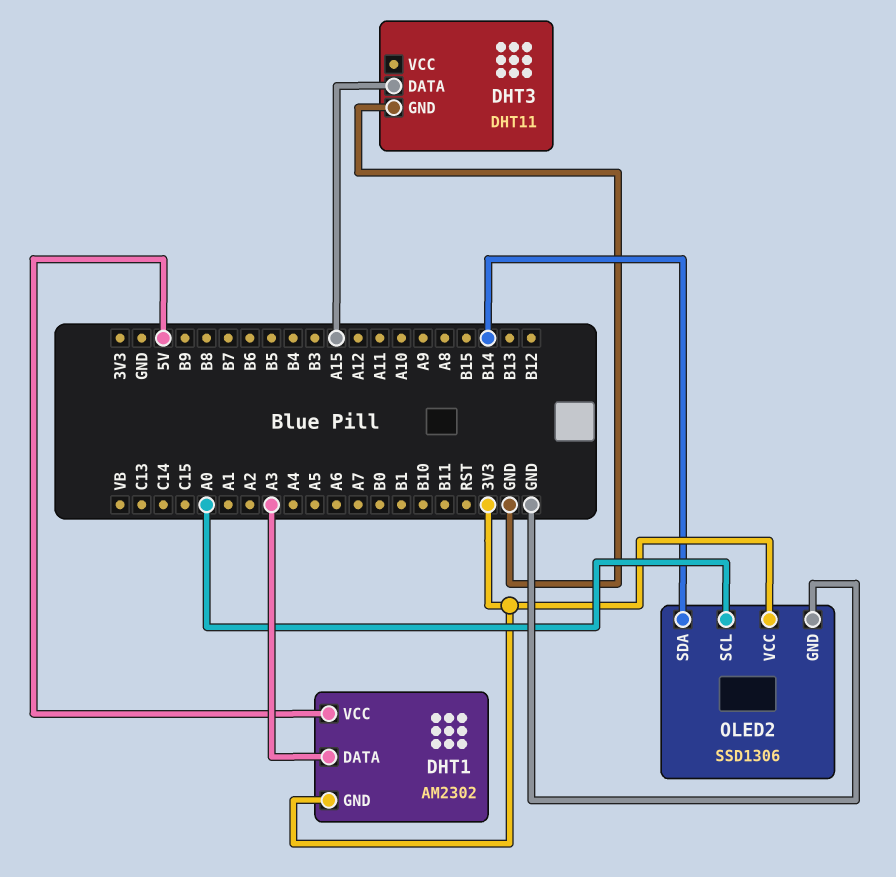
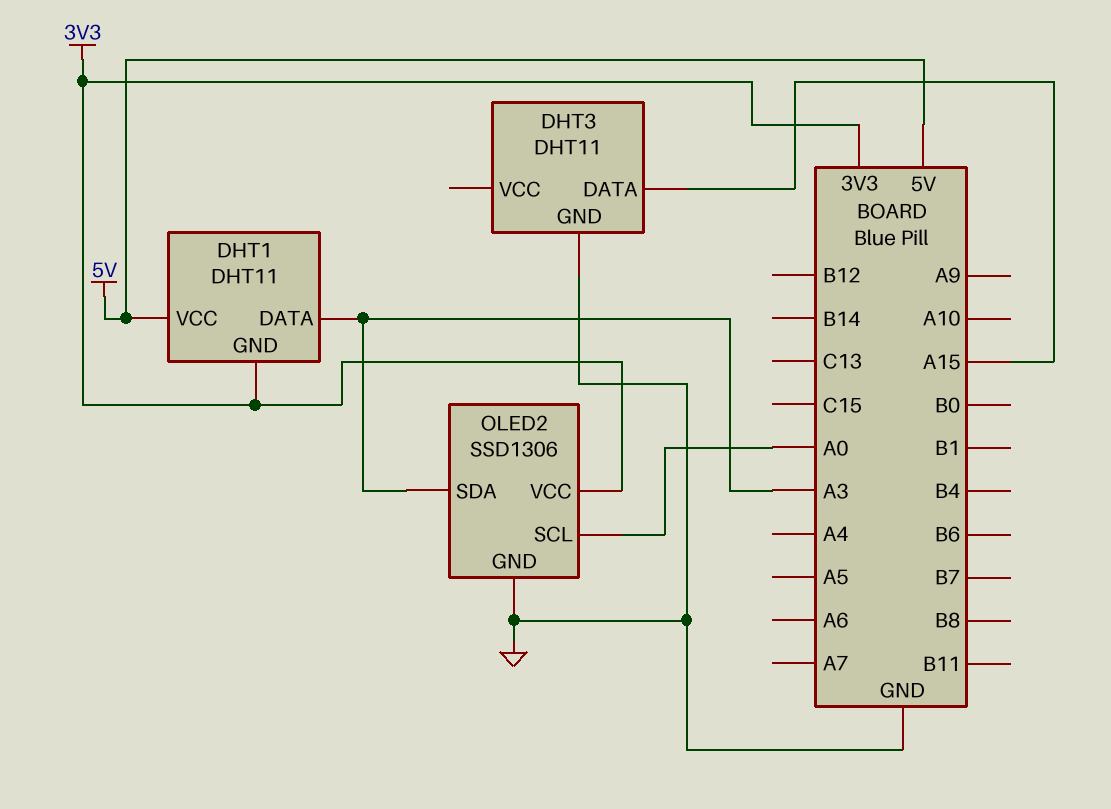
DHT1: AM2302 -> DHT11
OLED2 pin SDA: B14 -> A3

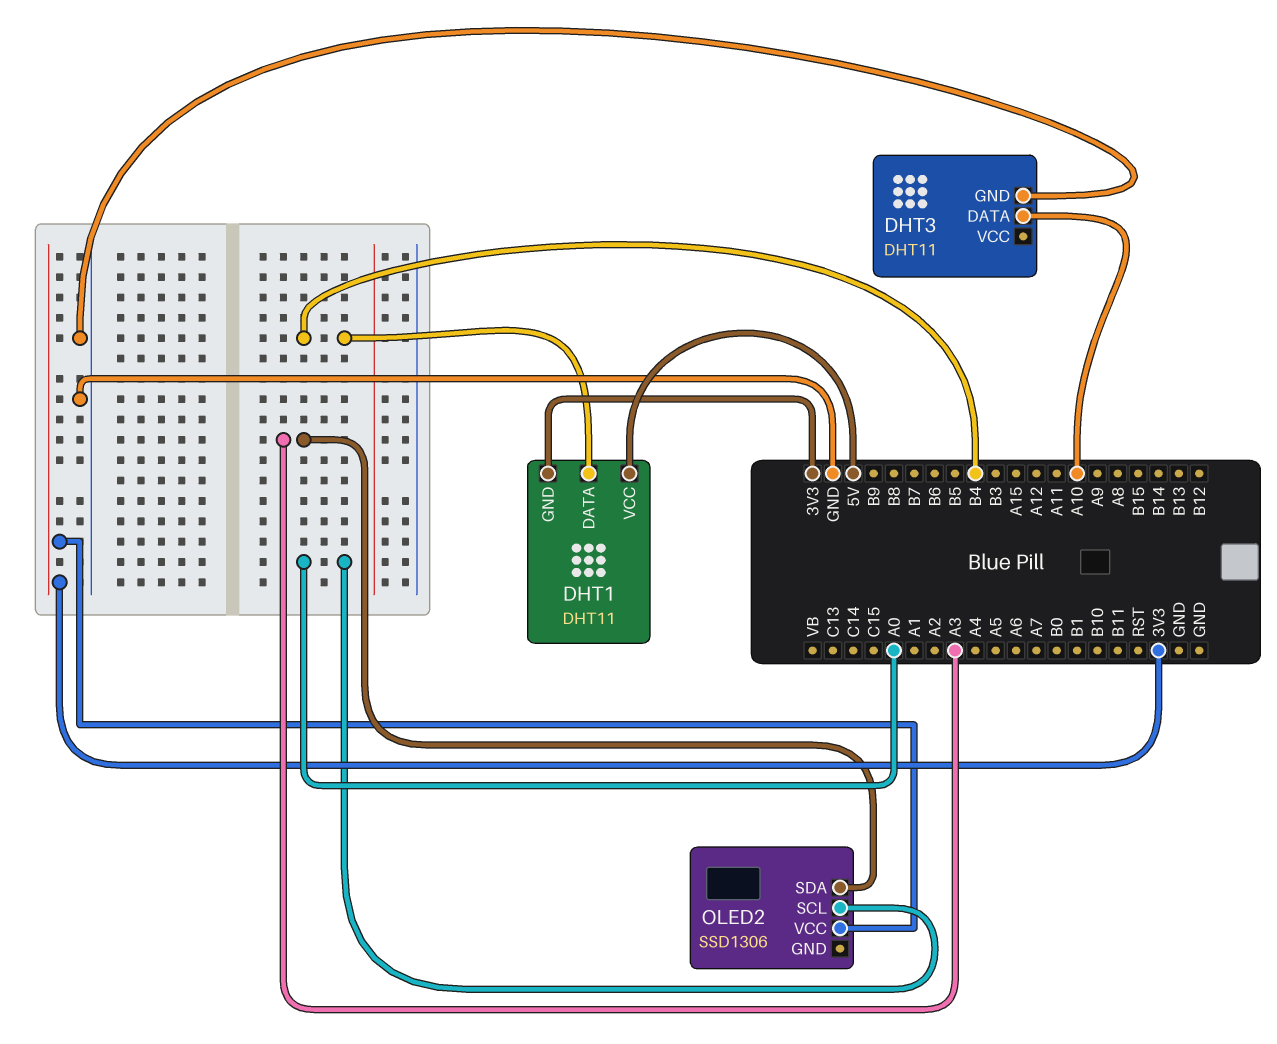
DHT1 pin DATA: A3 -> B4
DHT3 pin DATA: A15 -> A10
OLED2 pin GND: GND -> none

